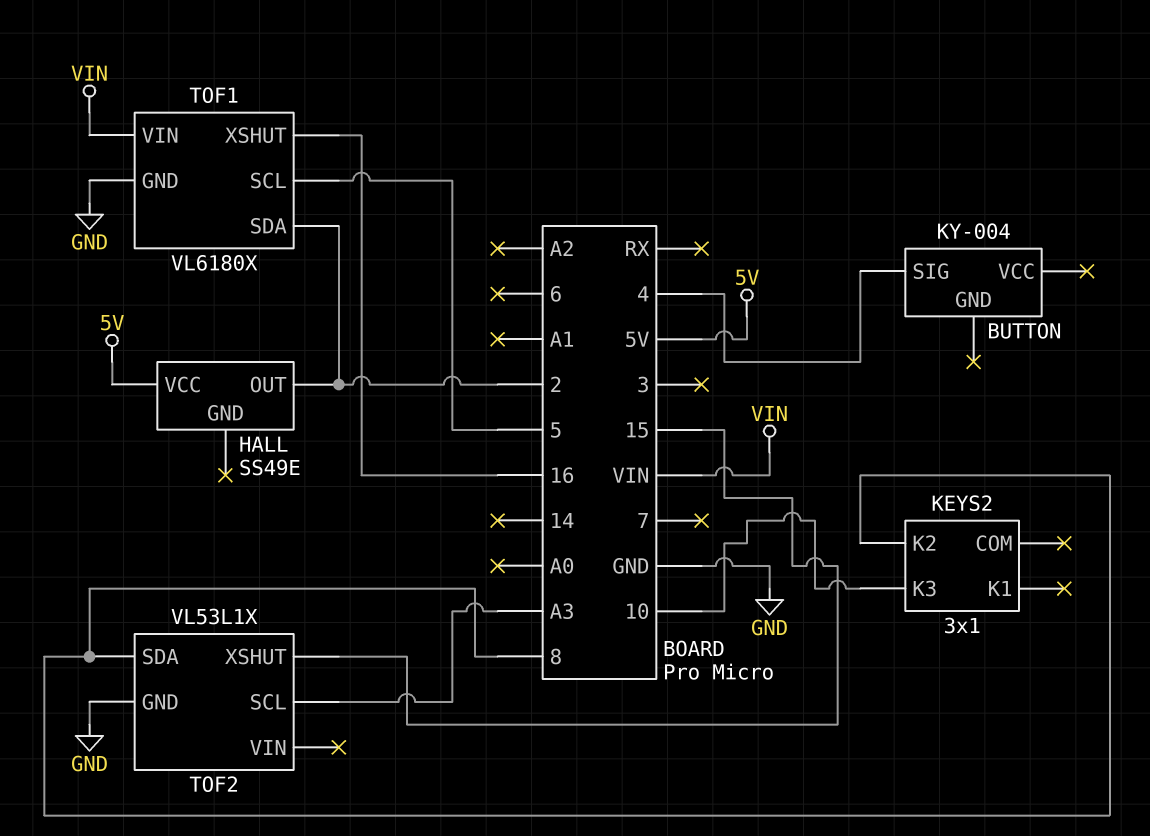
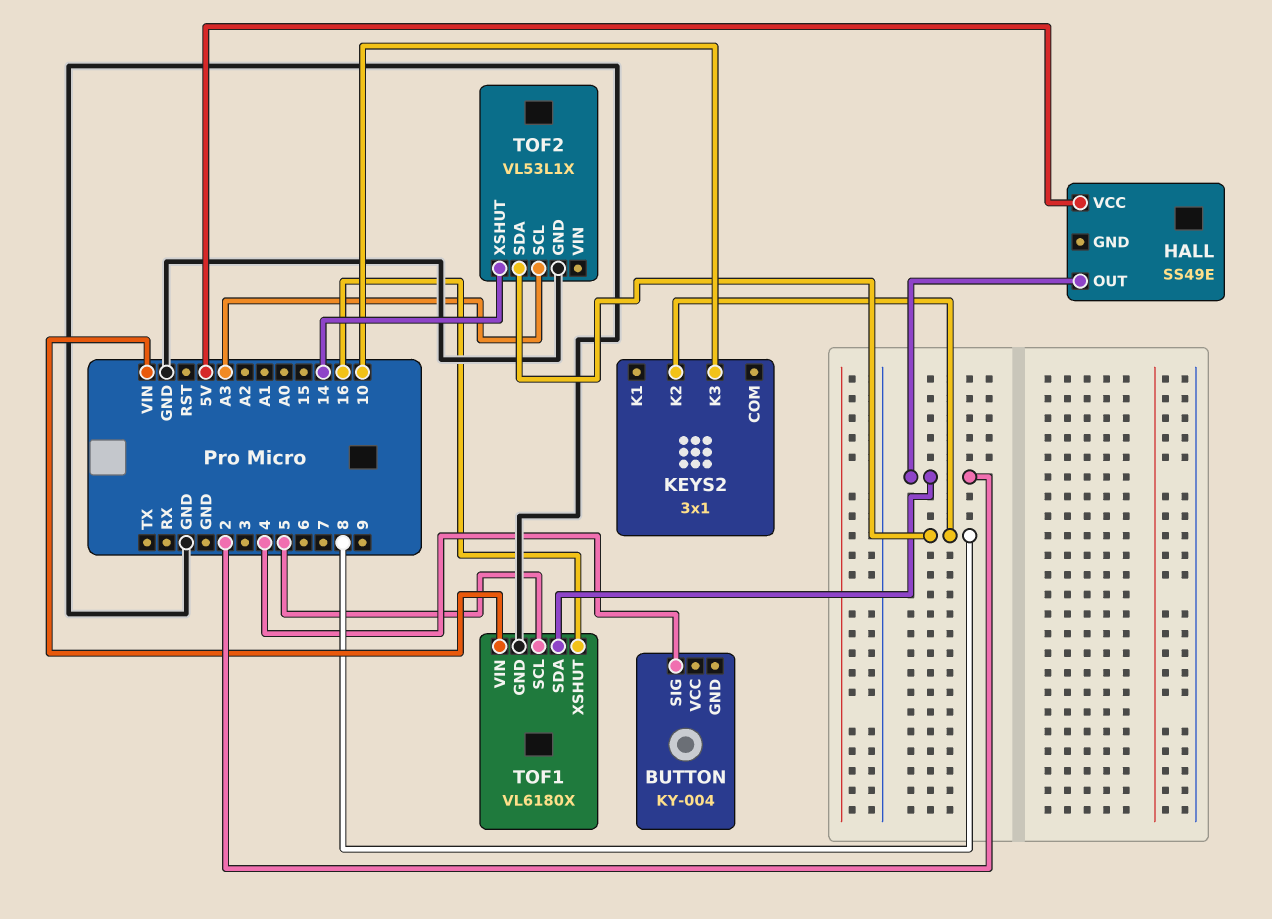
TOF2 pin XSHUT: 15 -> 14

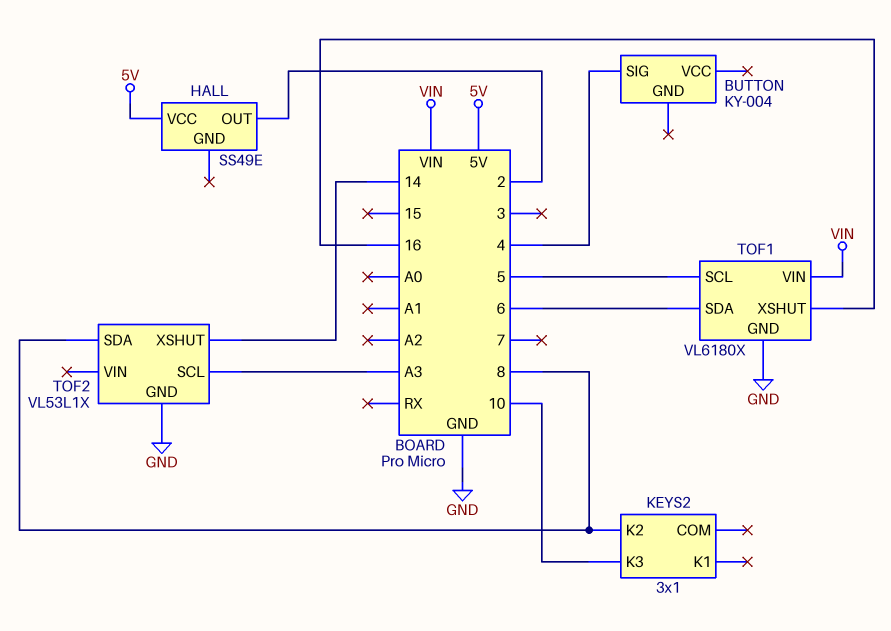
TOF1 pin SDA: 2 -> 6

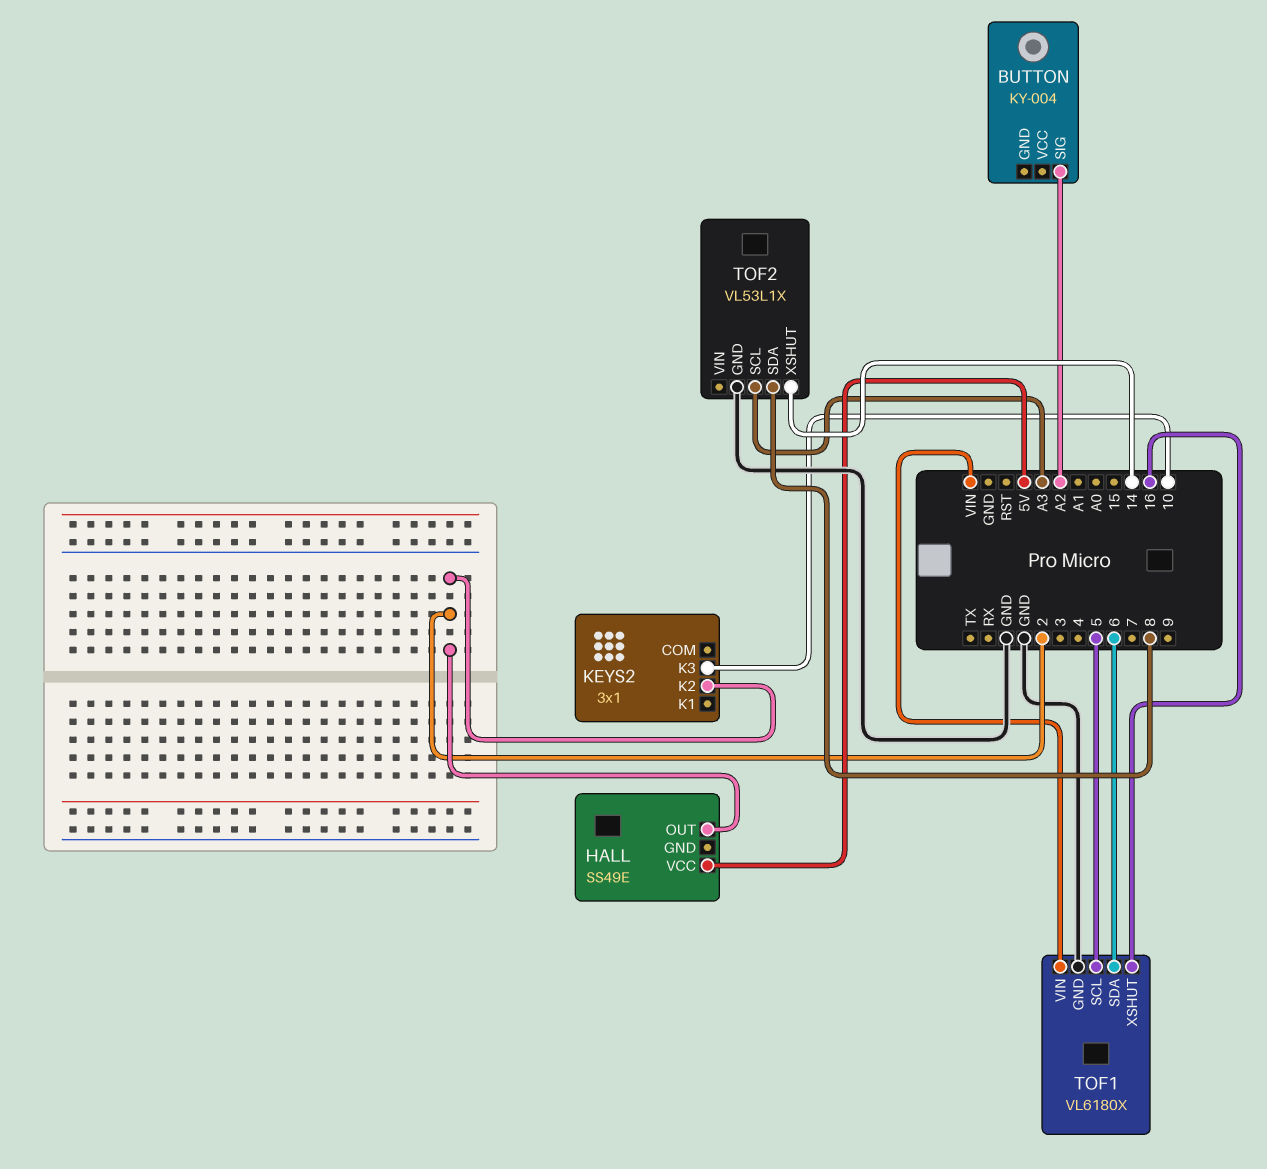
BUTTON pin SIG: 4 -> A2
KEYS2 pin K2: 8 -> 2

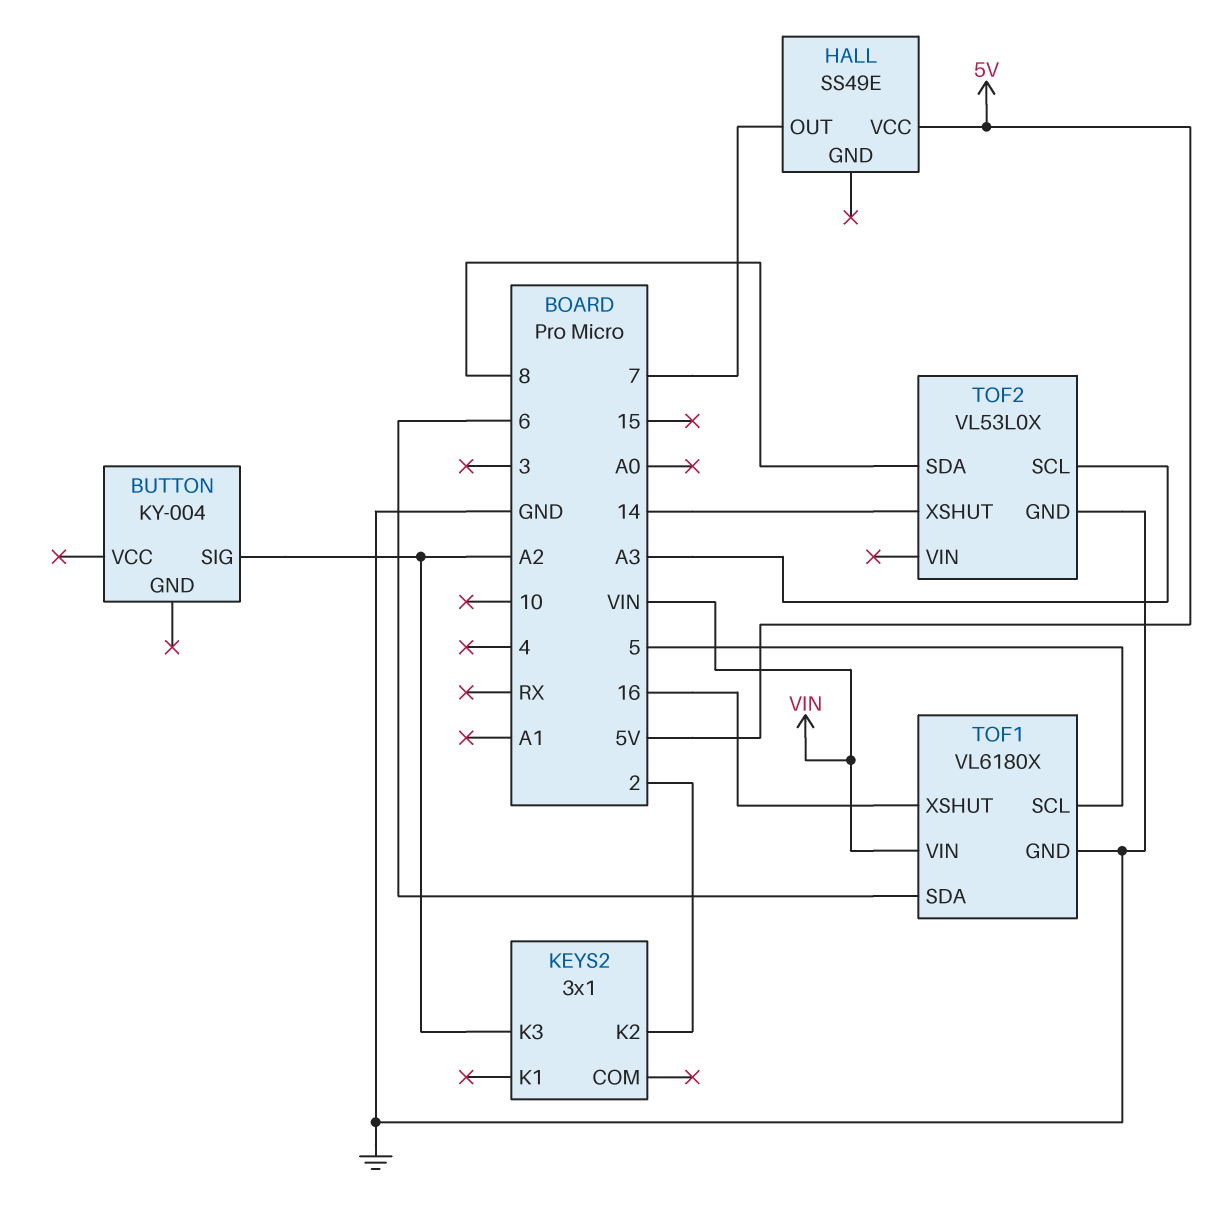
HALL pin OUT: 2 -> 7
KEYS2 pin K3: 10 -> A2
TOF2: VL53L1X -> VL53L0X

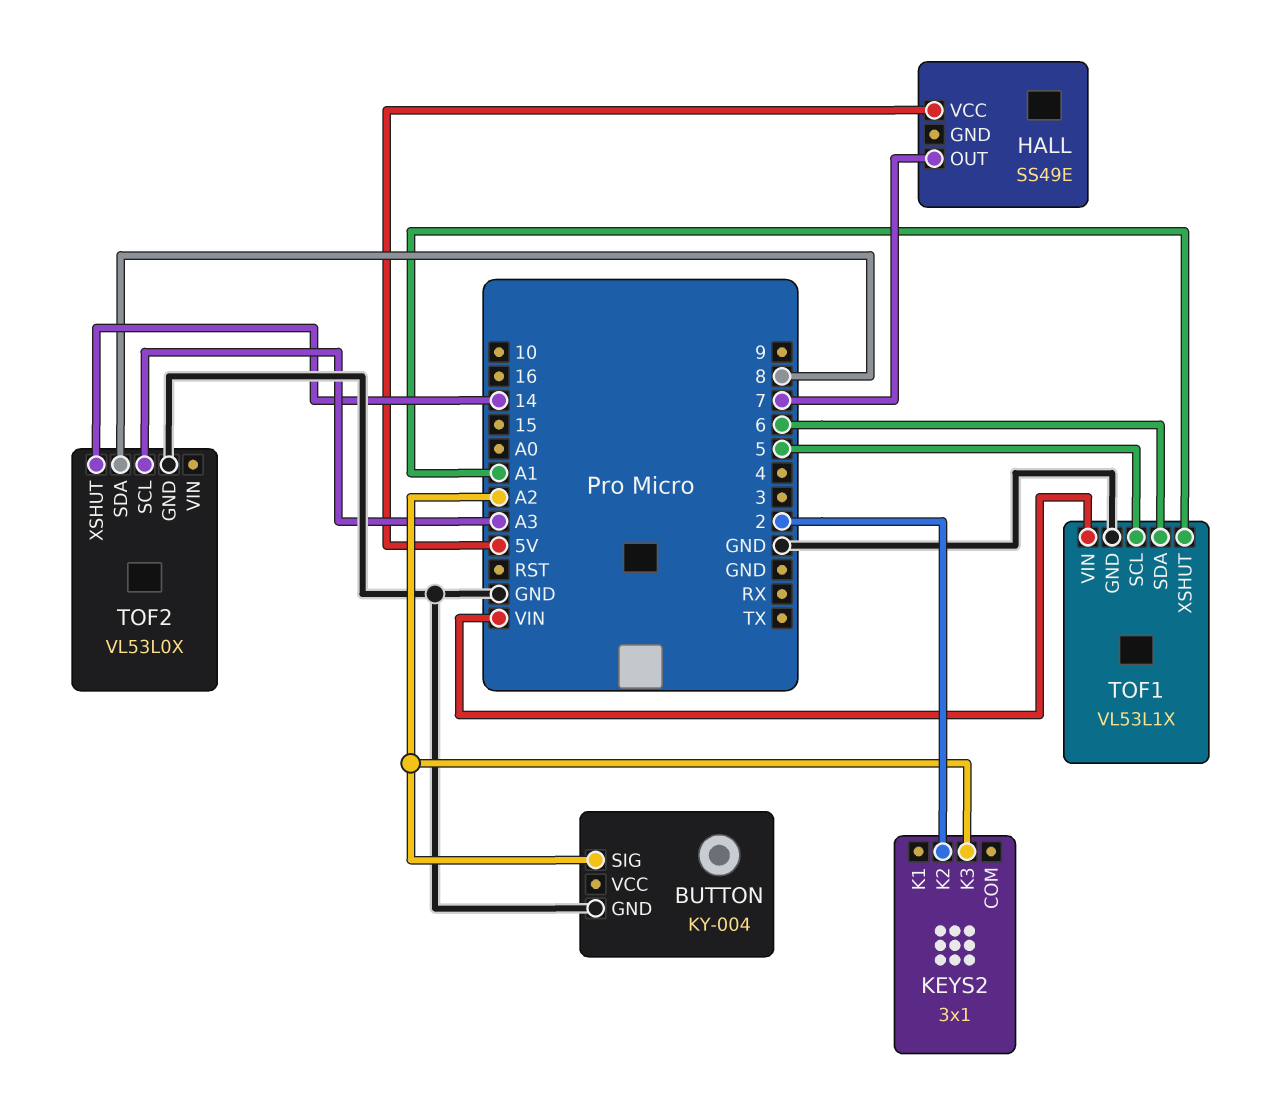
BUTTON pin GND: none -> GND
TOF1: VL6180X -> VL53L1X
TOF1 pin XSHUT: 16 -> A1

